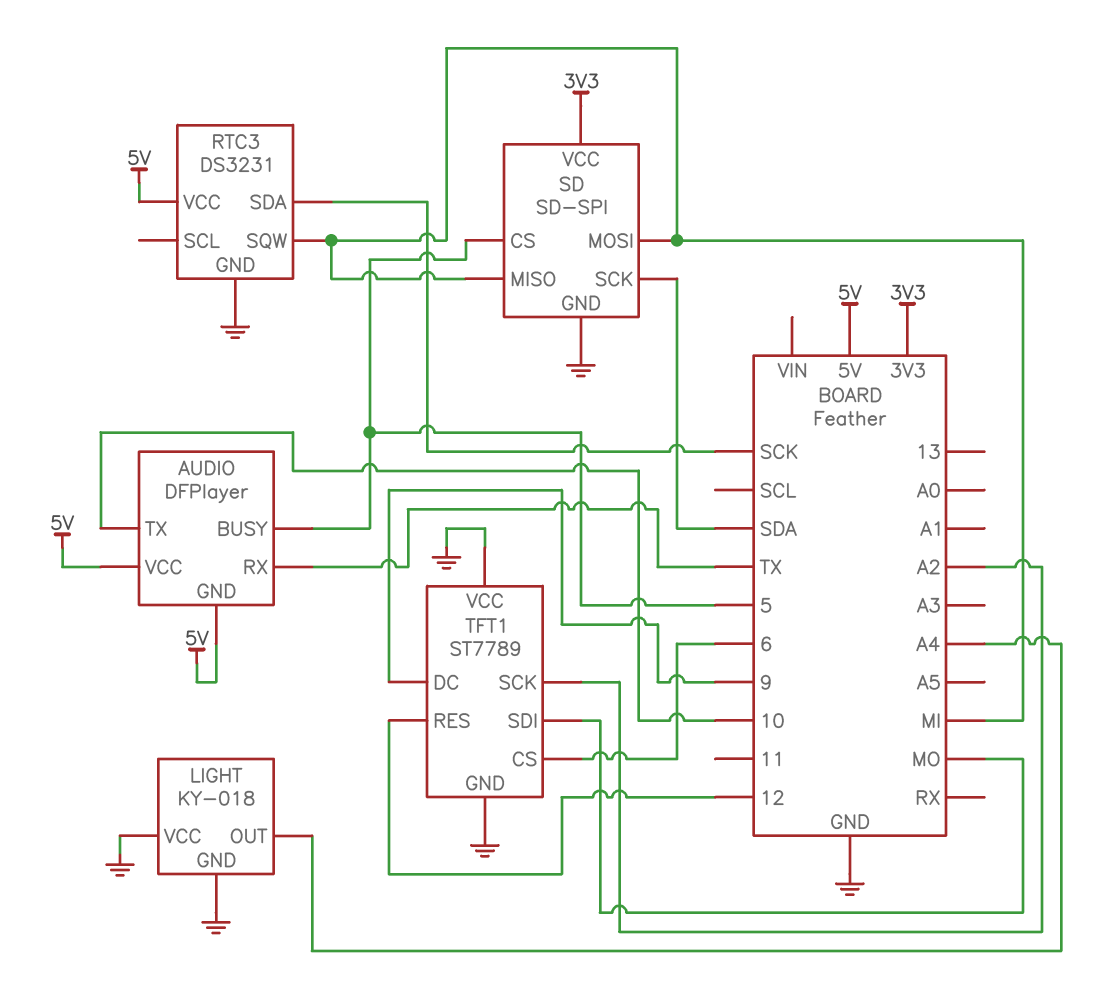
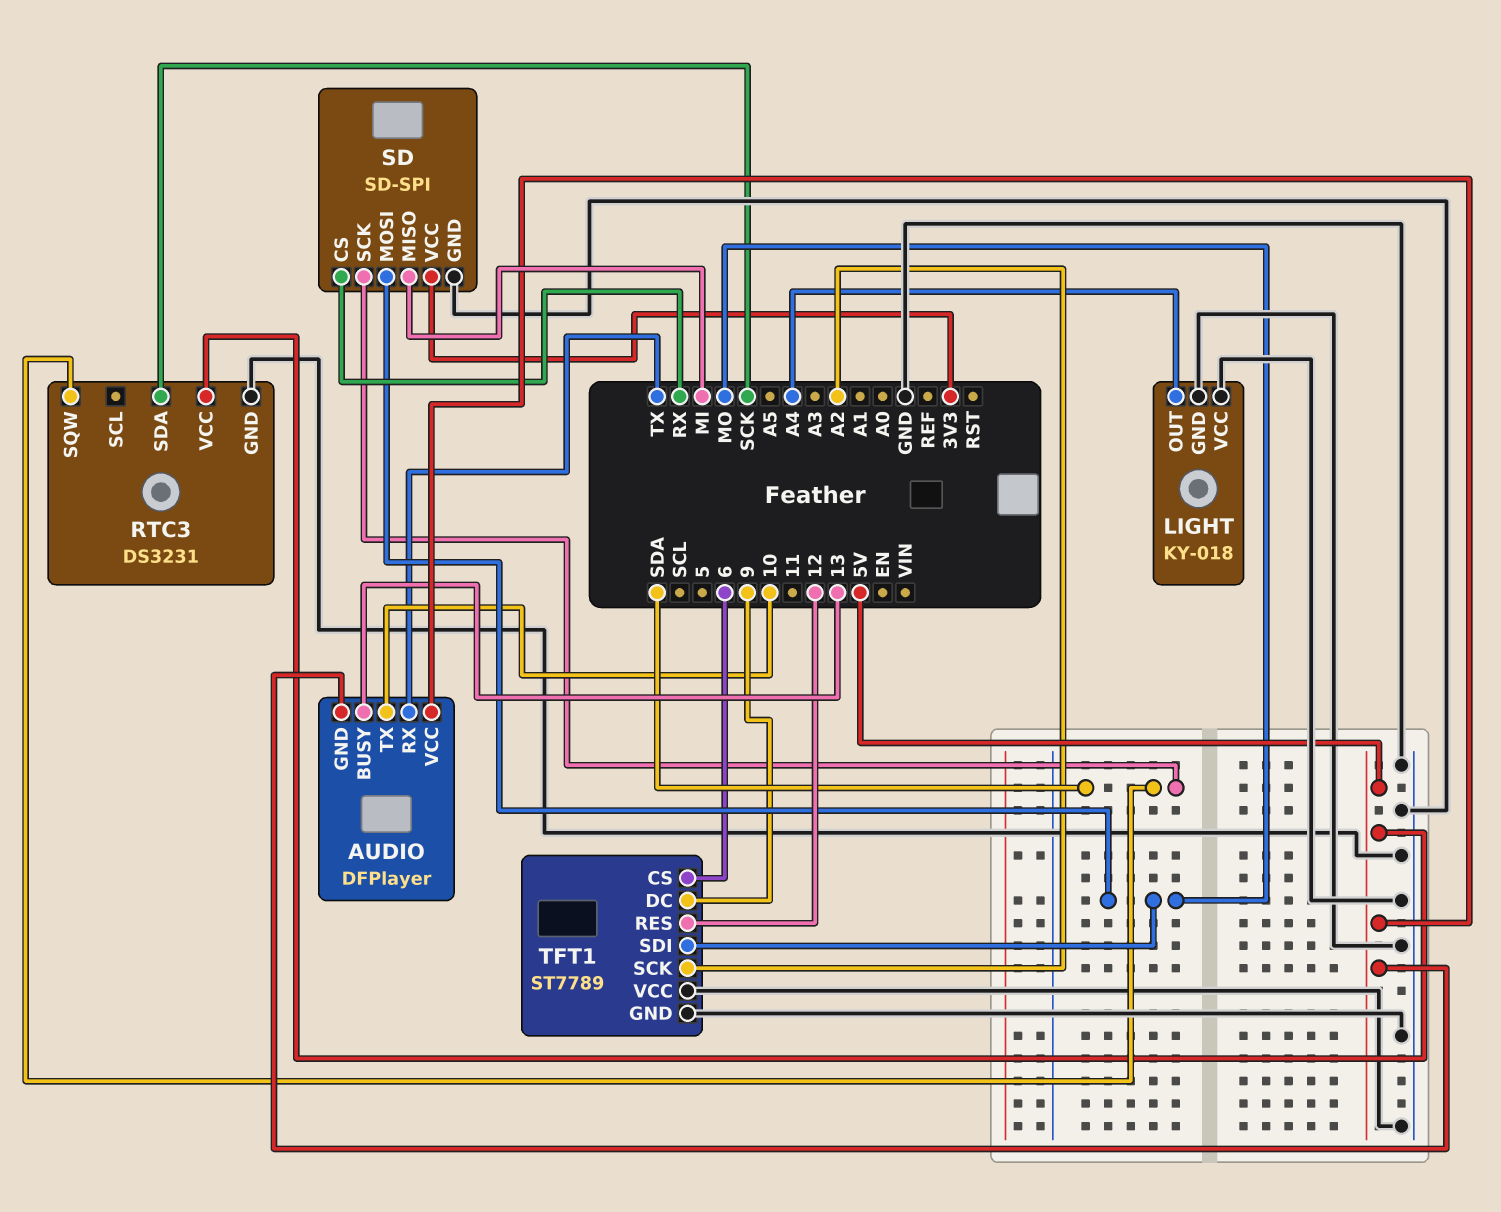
AUDIO pin BUSY: 5 -> 13
RTC3 pin SQW: MI -> SDA
SD pin CS: 5 -> RX
SD pin MOSI: MI -> MO

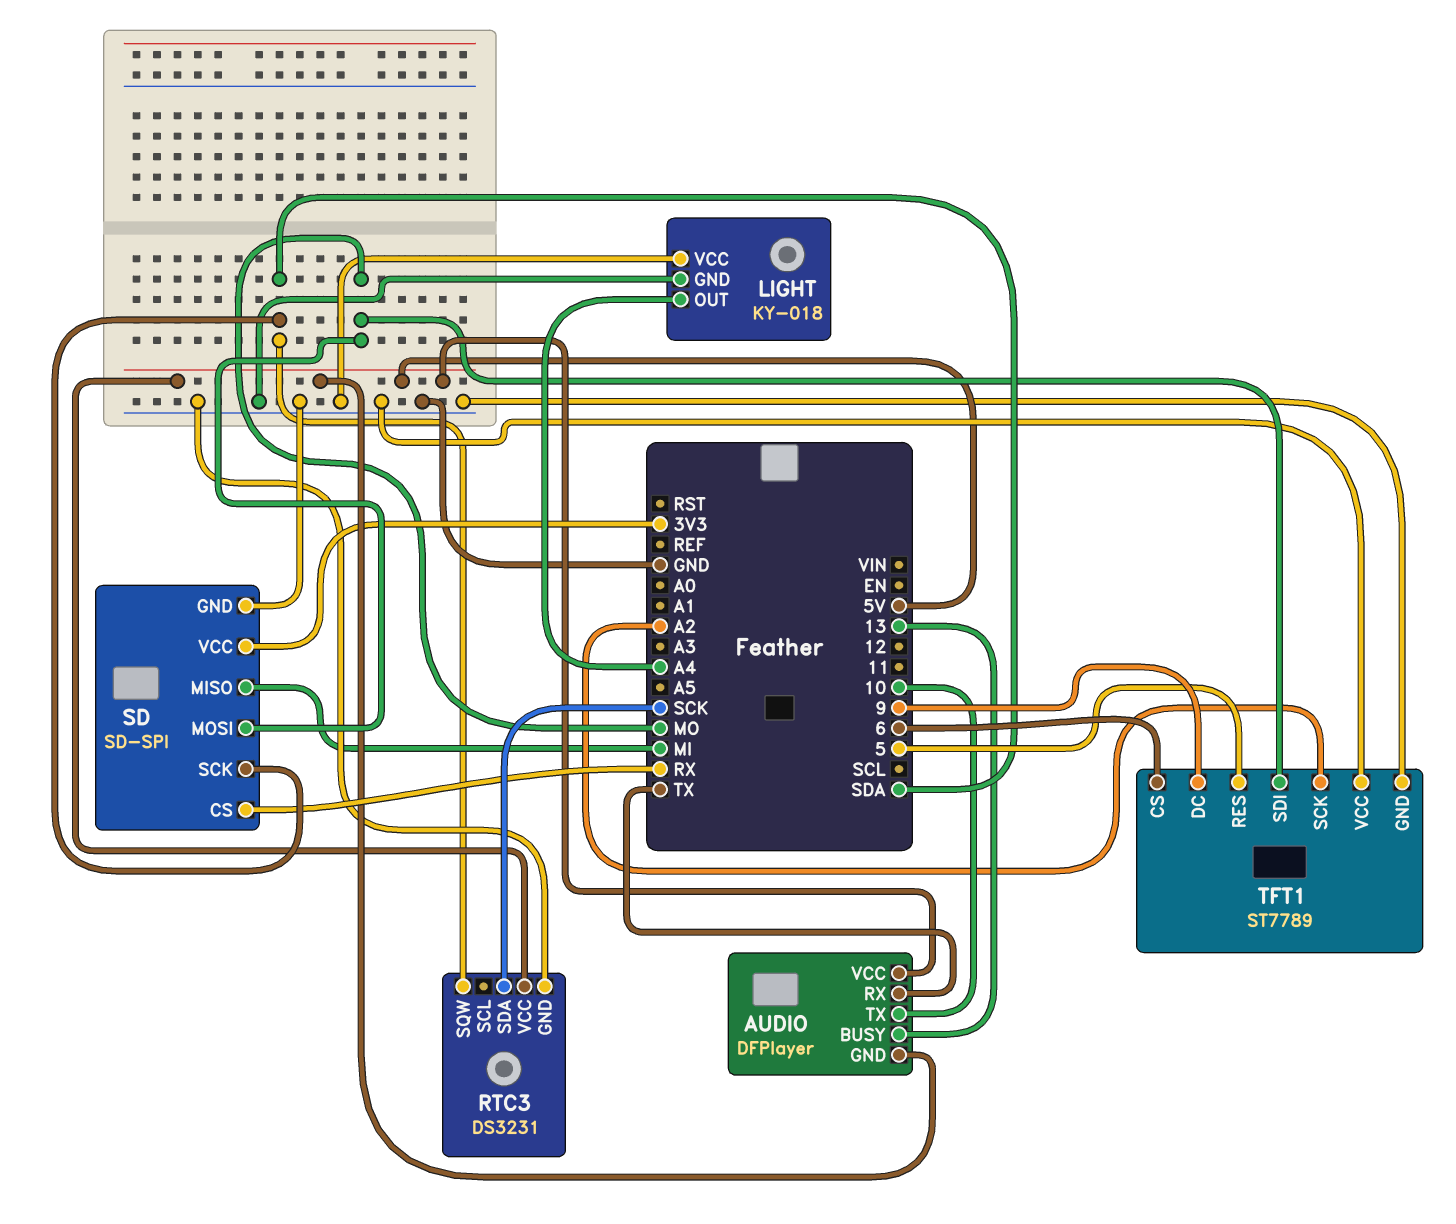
TFT1 pin RES: 12 -> 5

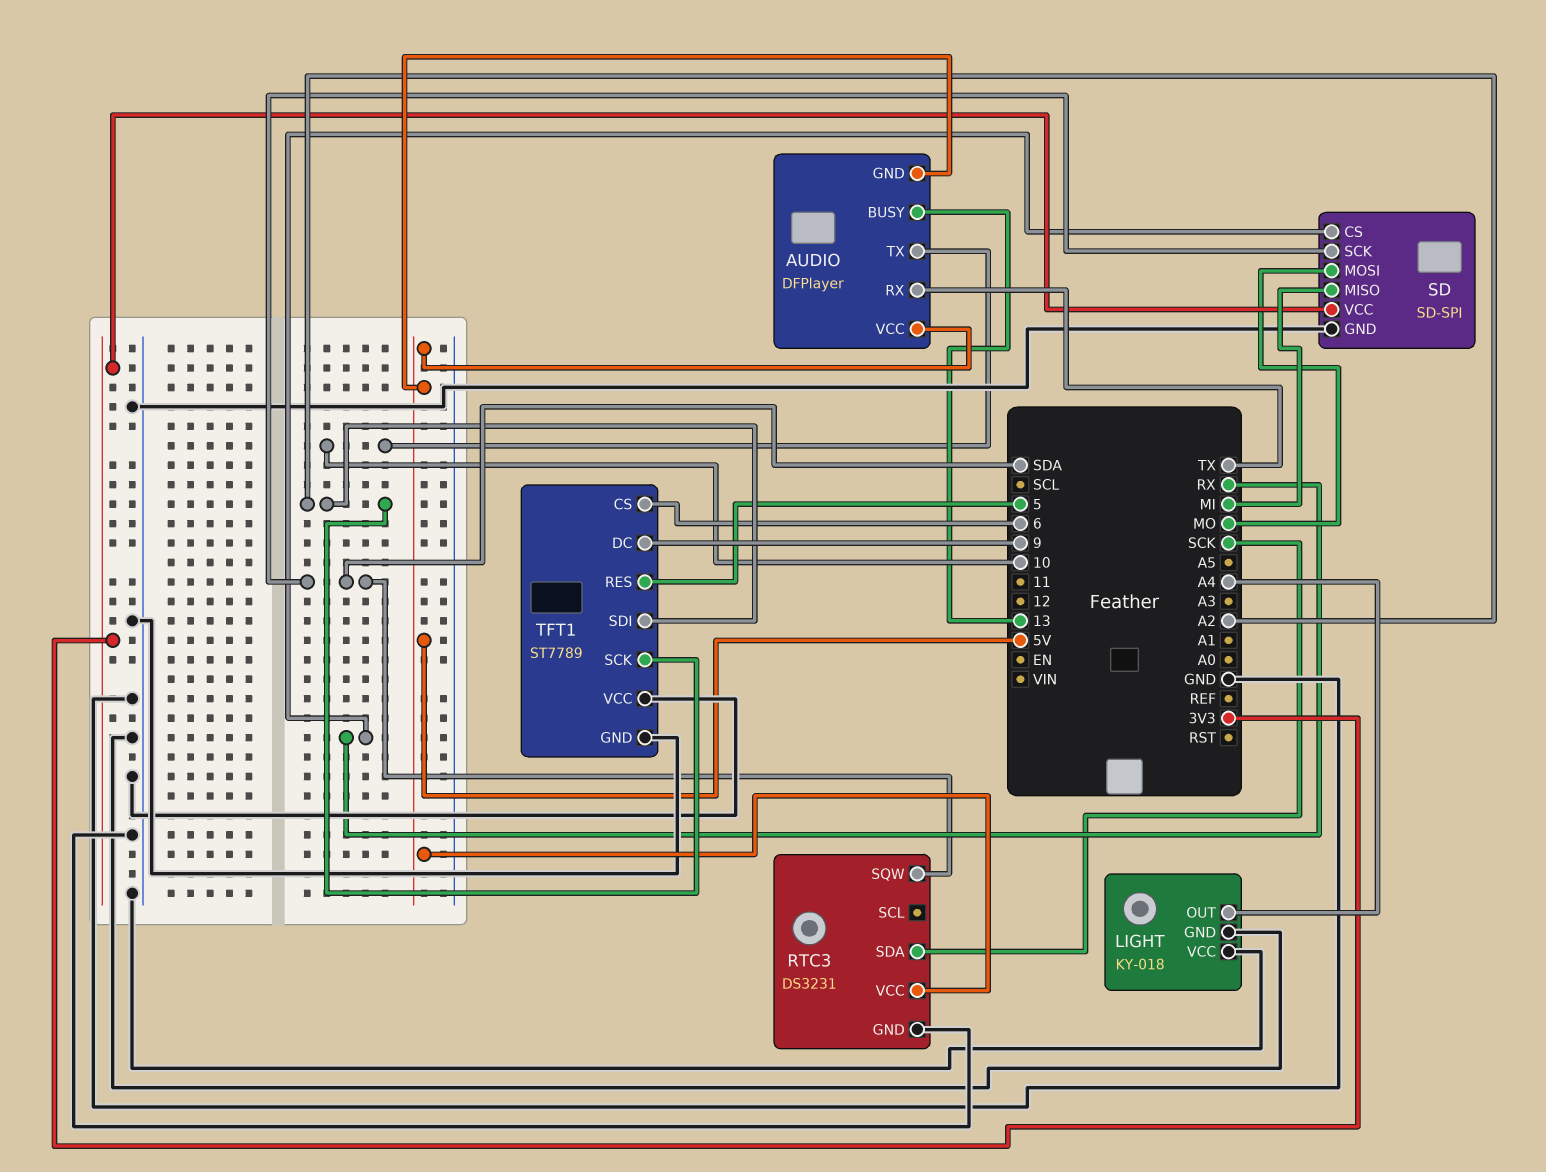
TFT1 pin SDI: MO -> A2

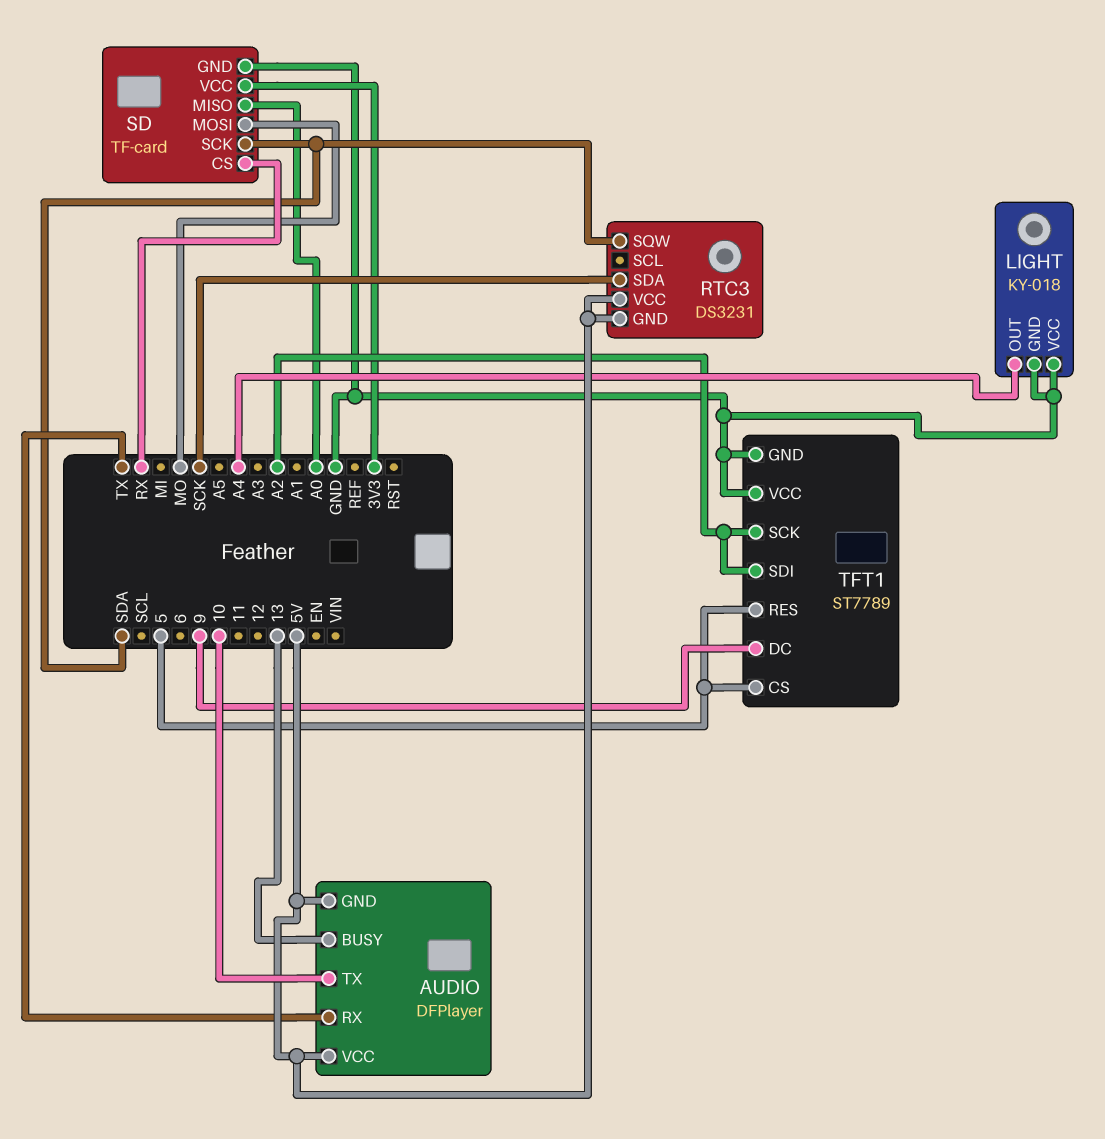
RTC3 pin GND: GND -> 5V
SD: SD-SPI -> TF-card
SD pin MISO: MI -> A0
TFT1 pin CS: 6 -> 5

